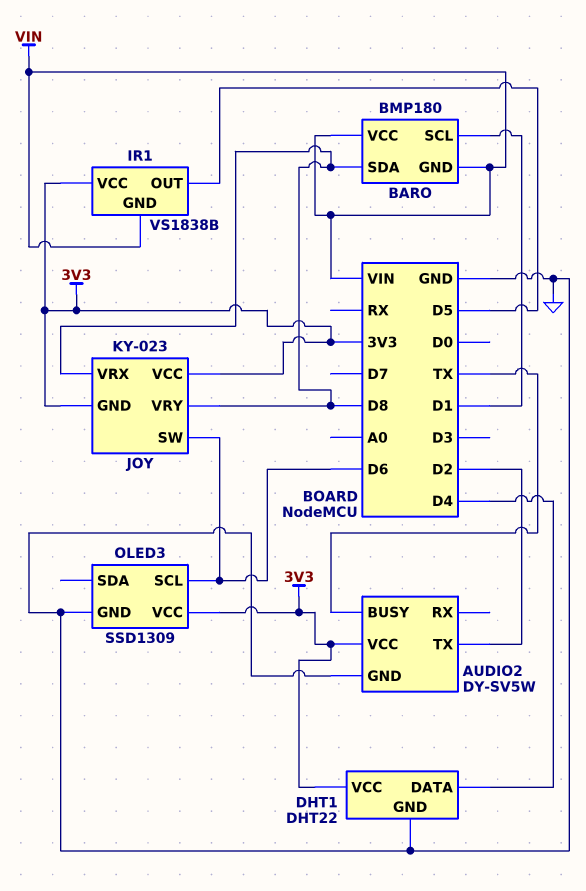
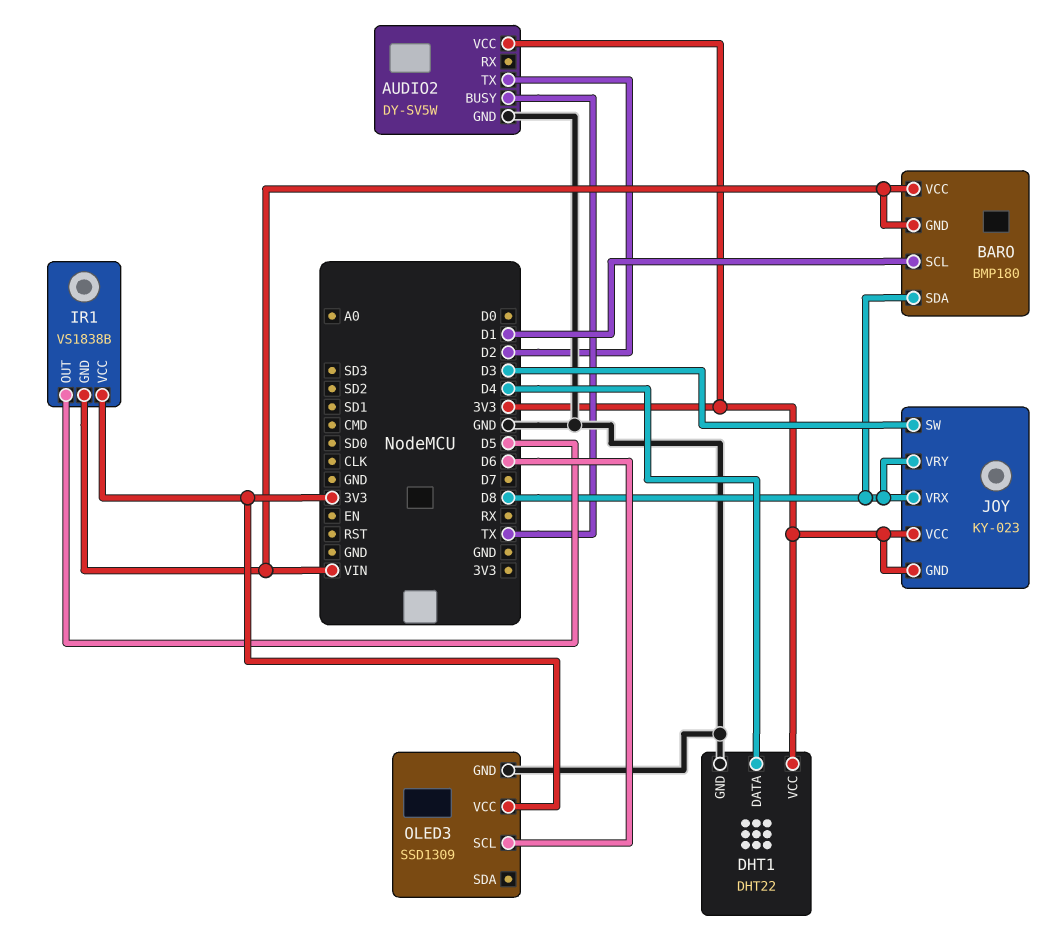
JOY pin SW: D6 -> D3

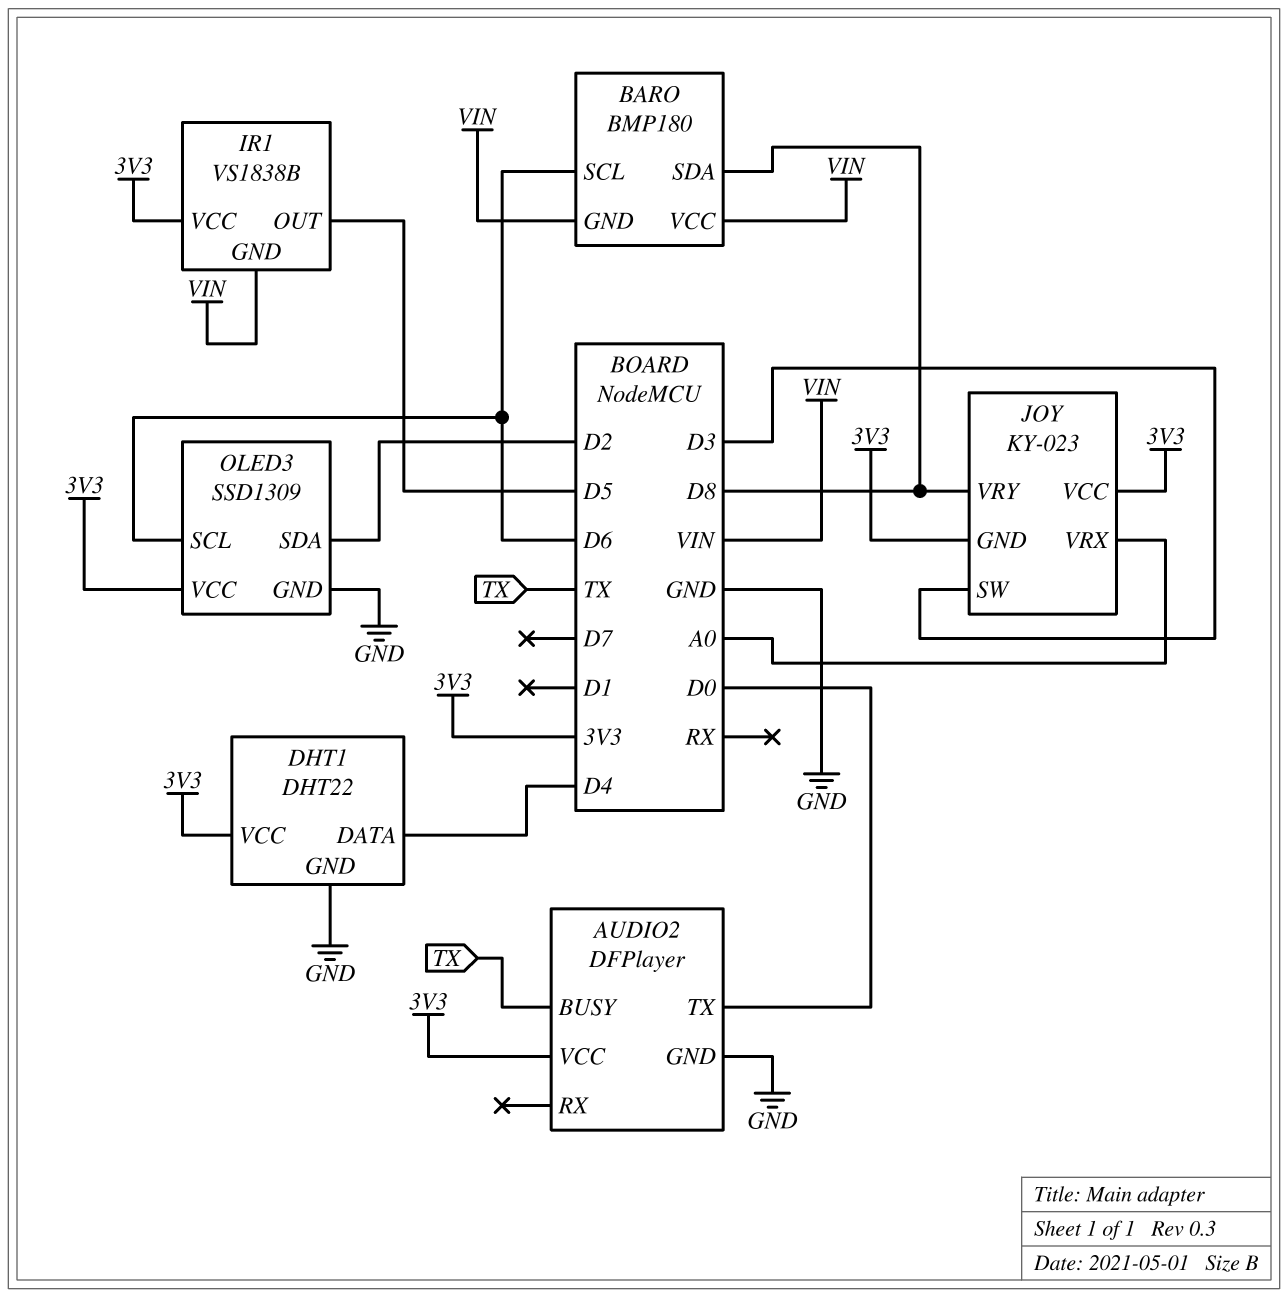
AUDIO2: DY-SV5W -> DFPlayer
AUDIO2 pin TX: D2 -> D0
BARO pin SCL: D1 -> D6
JOY pin VRX: D8 -> A0
OLED3 pin SDA: none -> D2

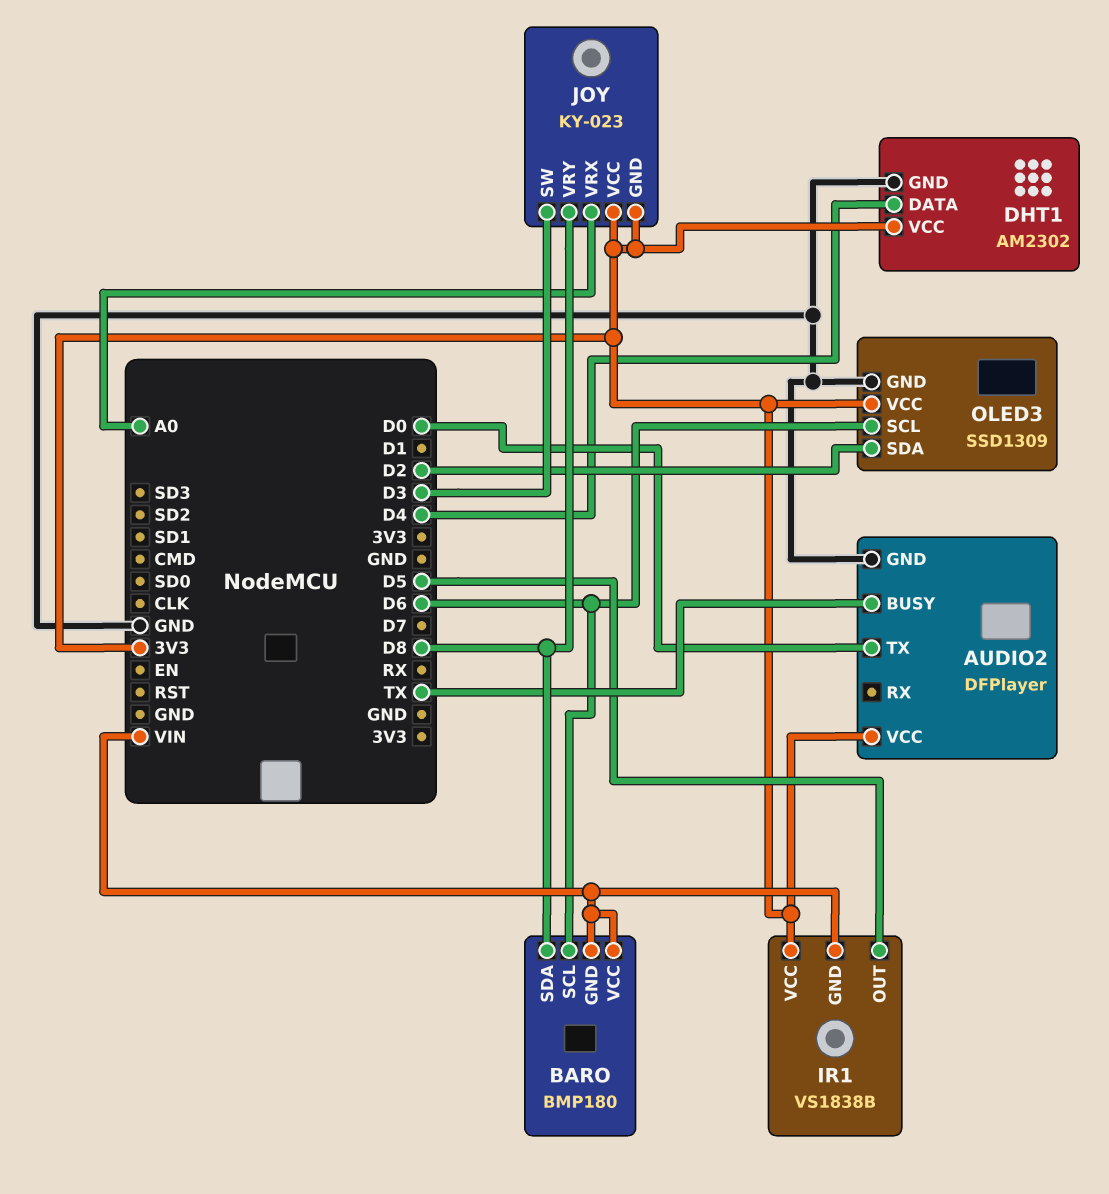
DHT1: DHT22 -> AM2302

